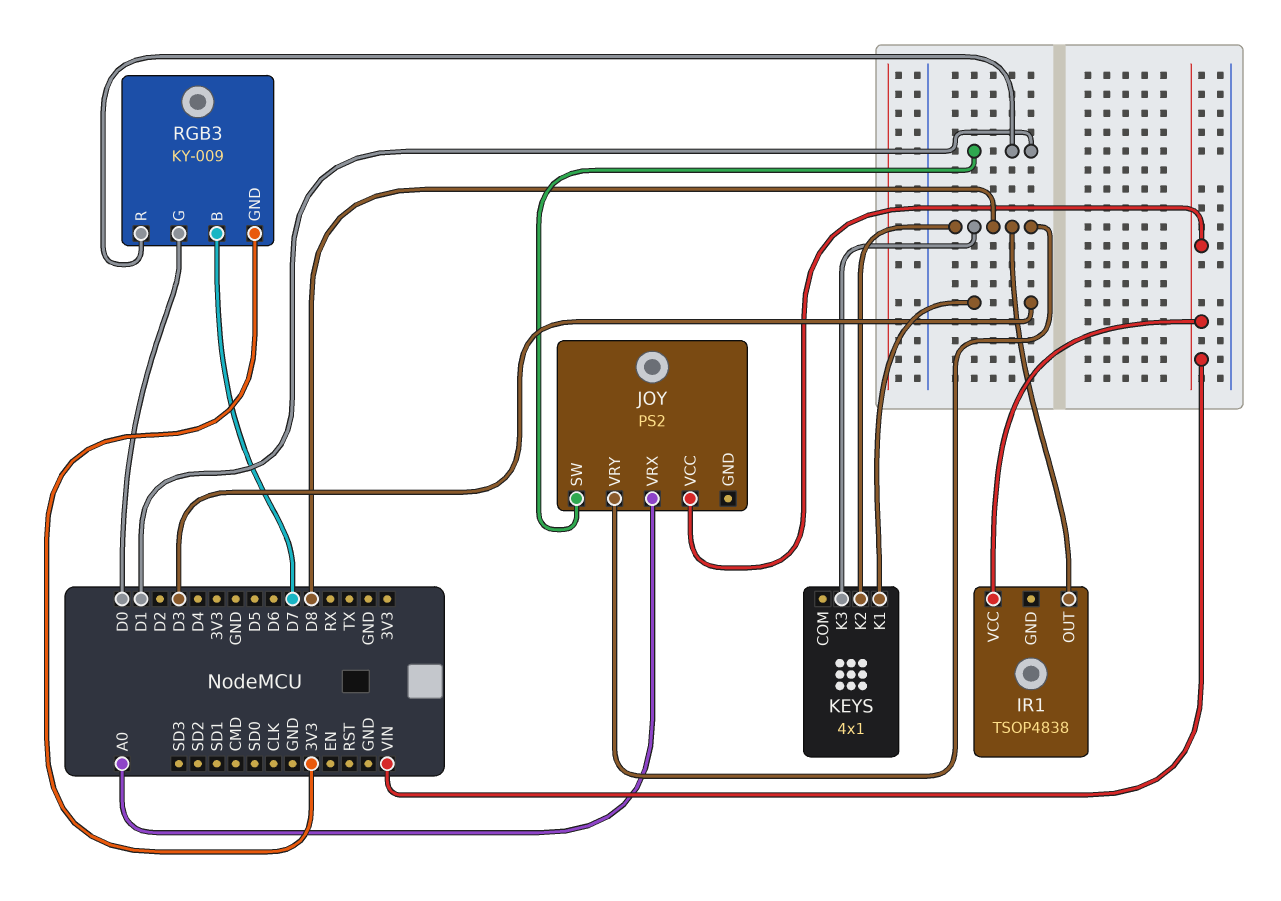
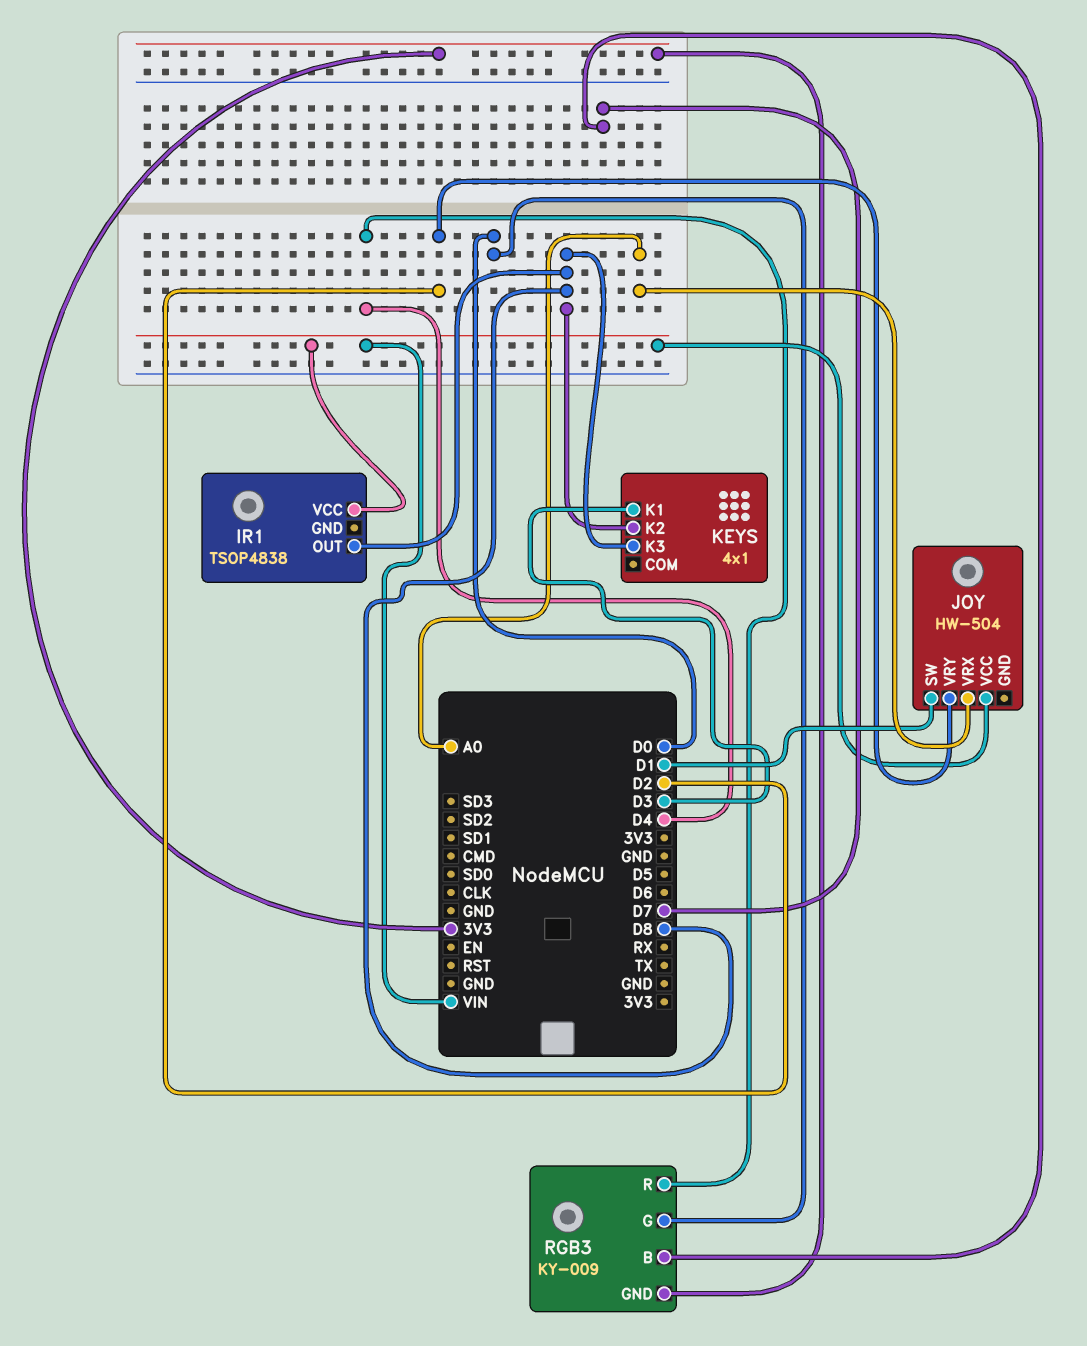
JOY: PS2 -> HW-504
JOY pin VRY: D8 -> D2
RGB3 pin R: D1 -> D4

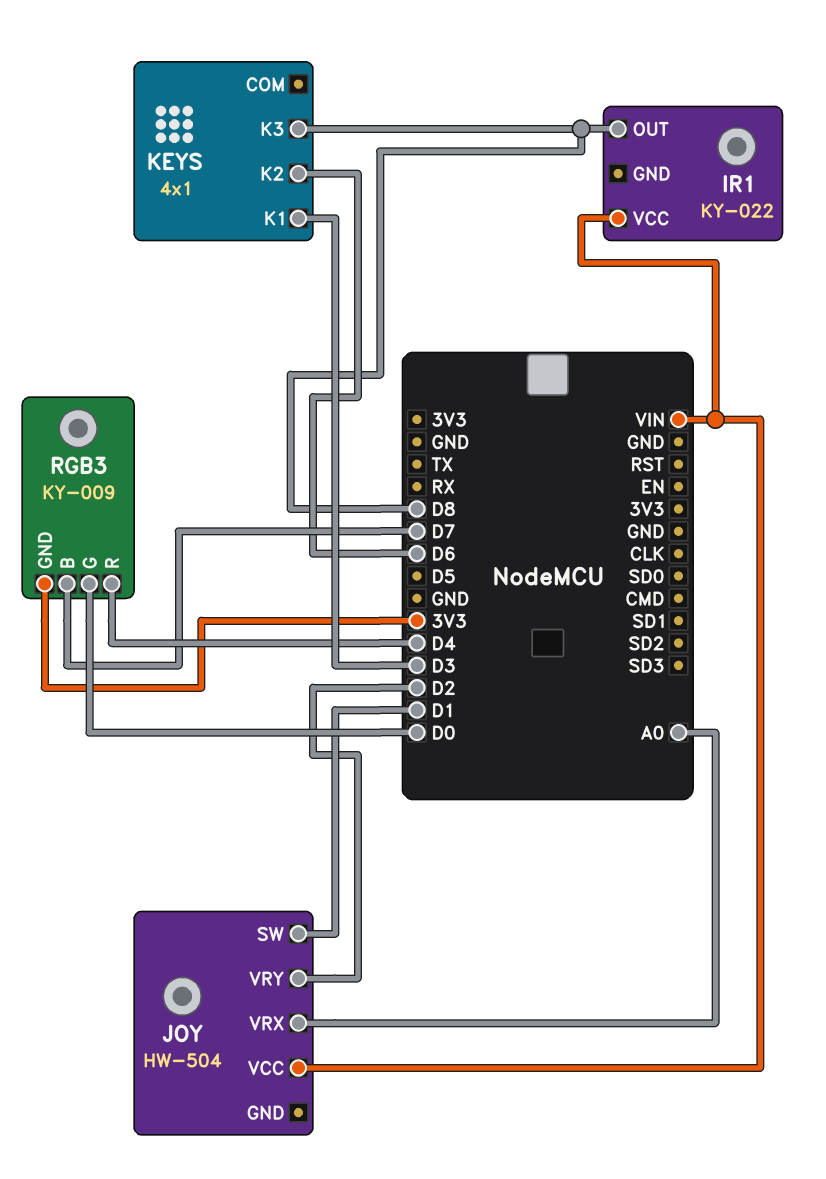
IR1: TSOP4838 -> KY-022
KEYS pin K2: D8 -> D6

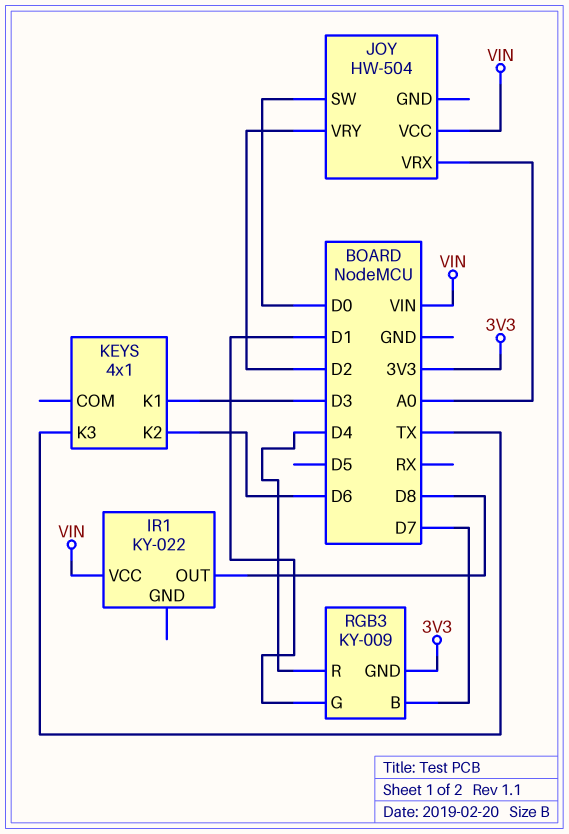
JOY pin SW: D1 -> D0
KEYS pin K3: D8 -> TX
RGB3 pin G: D0 -> D1

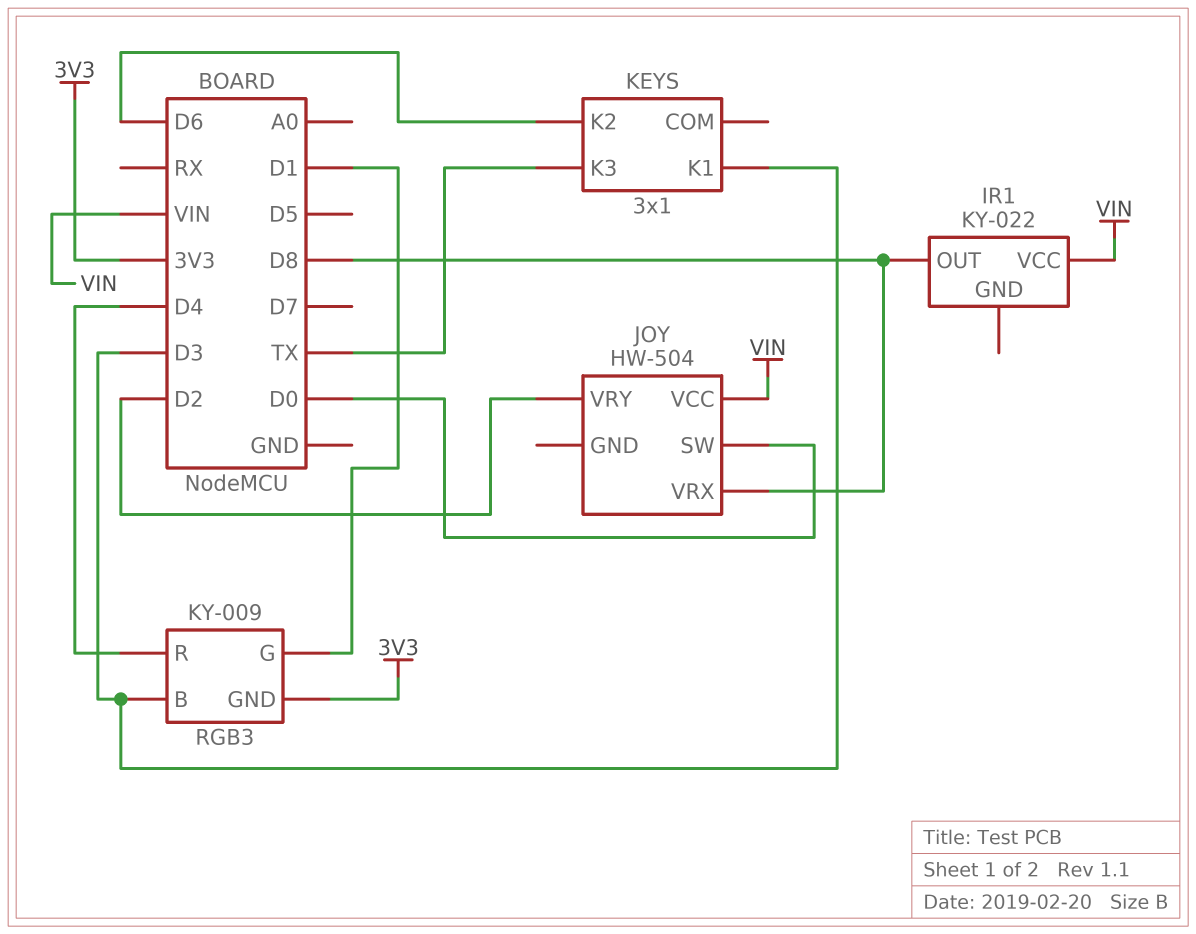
JOY pin VRX: A0 -> D8
KEYS: 4x1 -> 3x1
RGB3 pin B: D7 -> D3

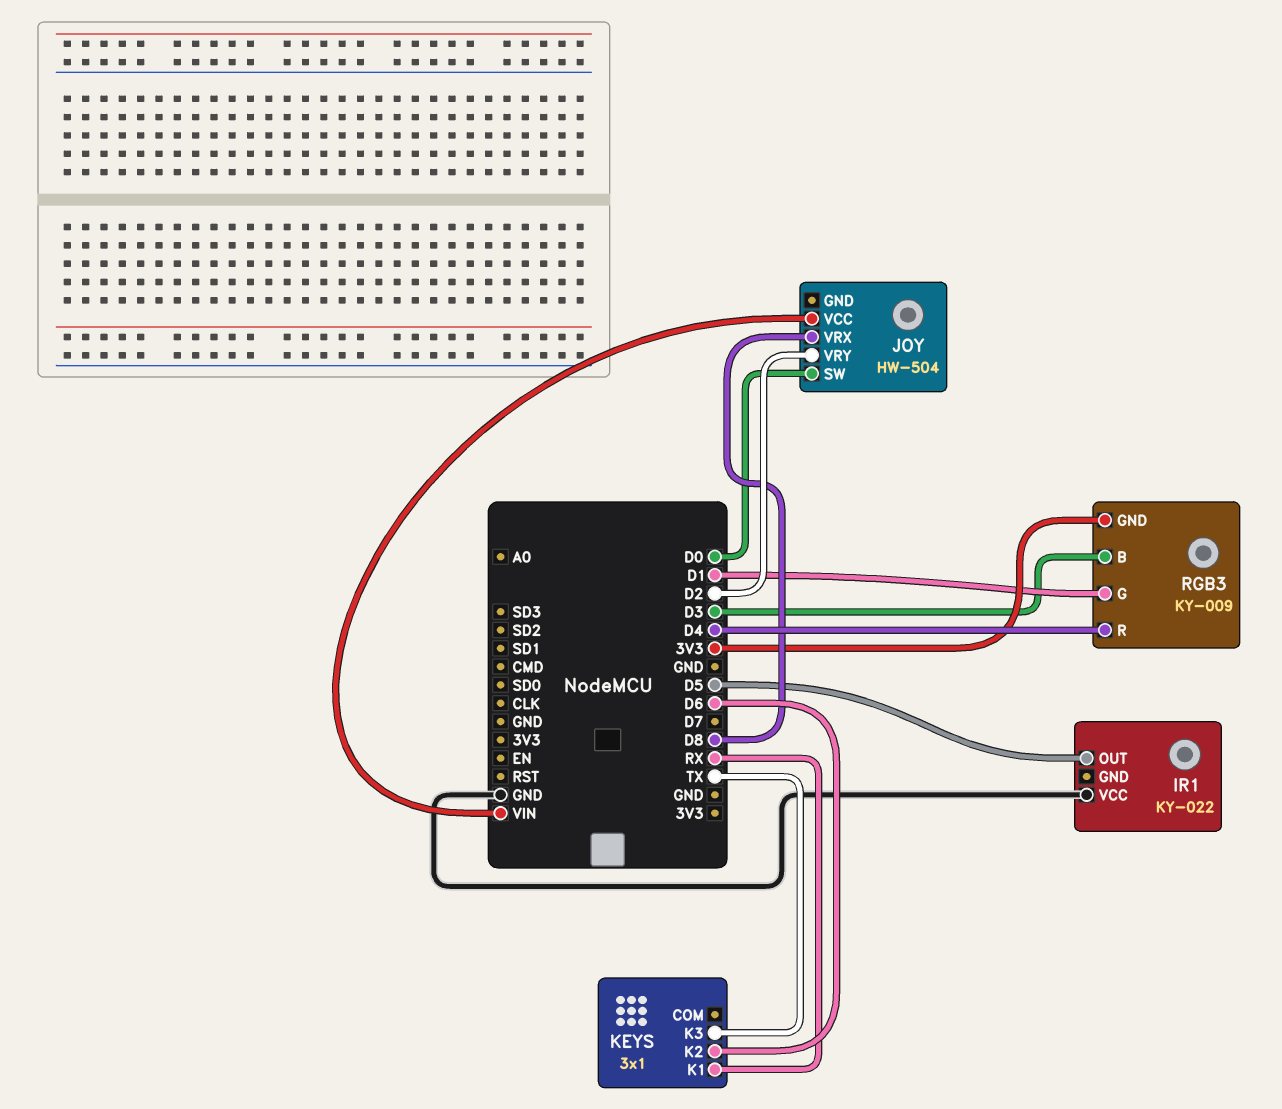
IR1 pin OUT: D8 -> D5
IR1 pin VCC: VIN -> GND
KEYS pin K1: D3 -> RX

